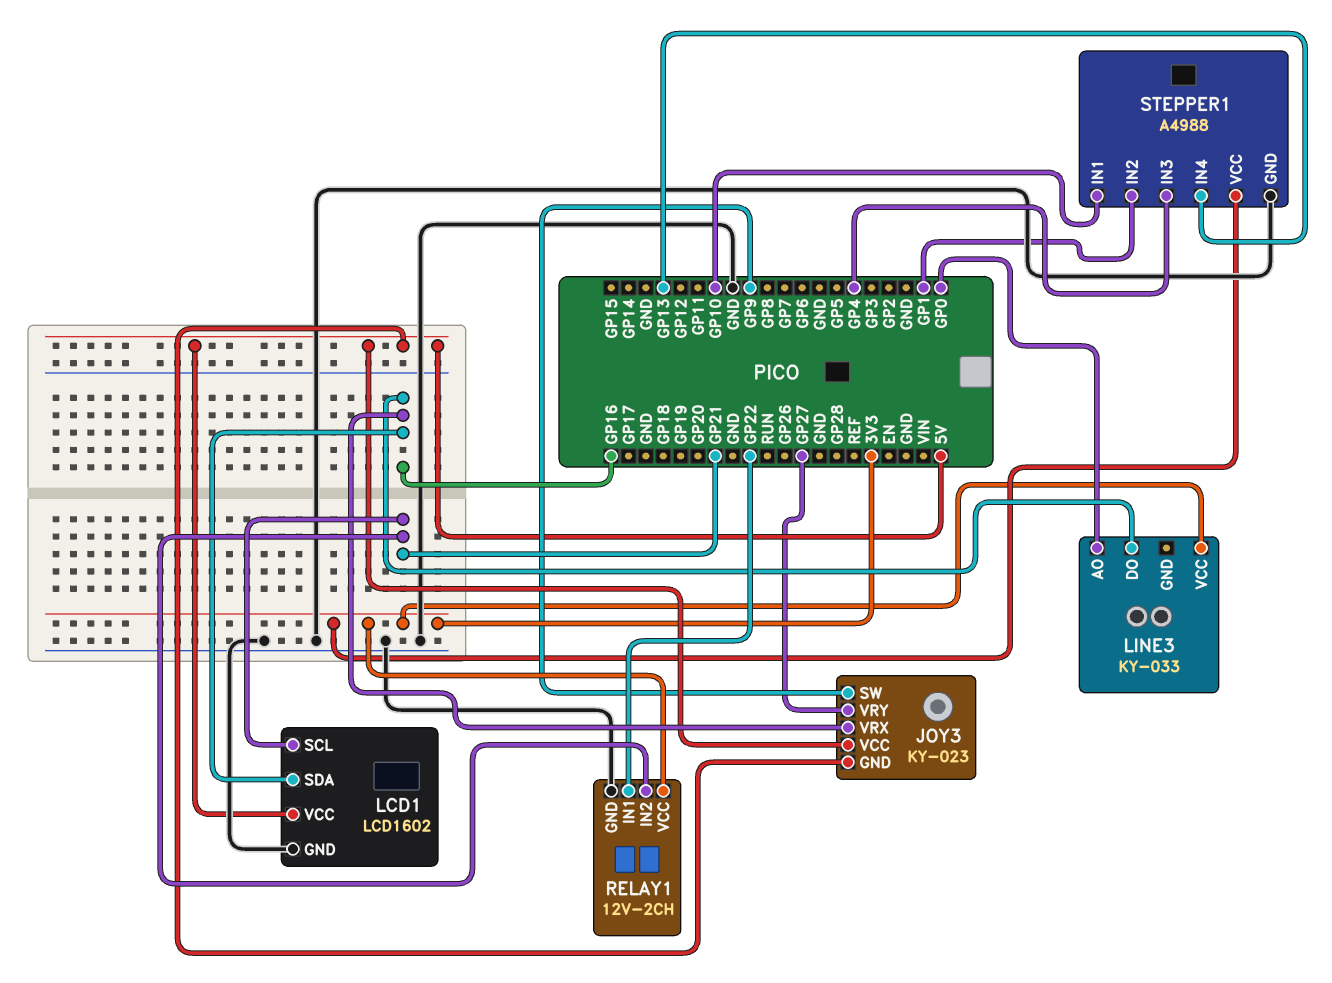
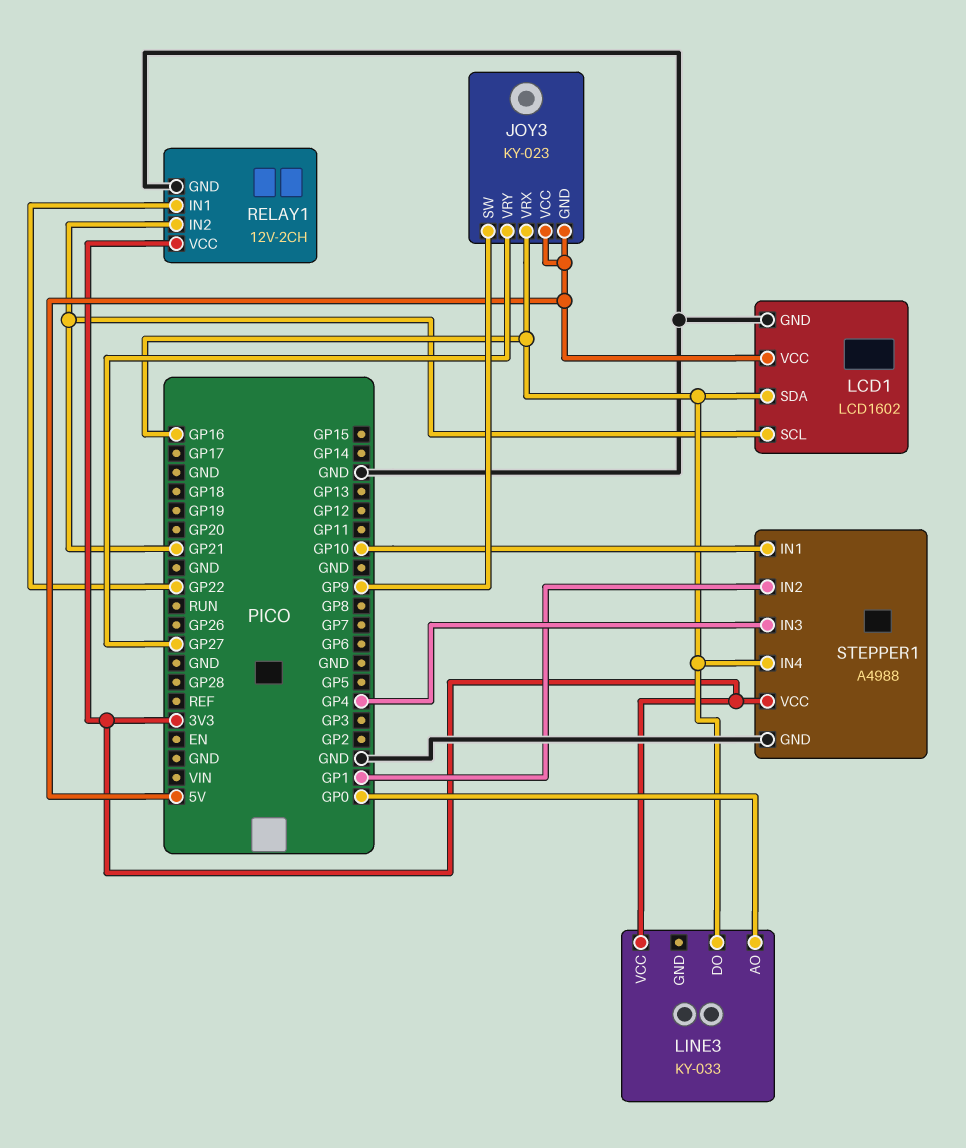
STEPPER1 pin IN4: GP13 -> GP16

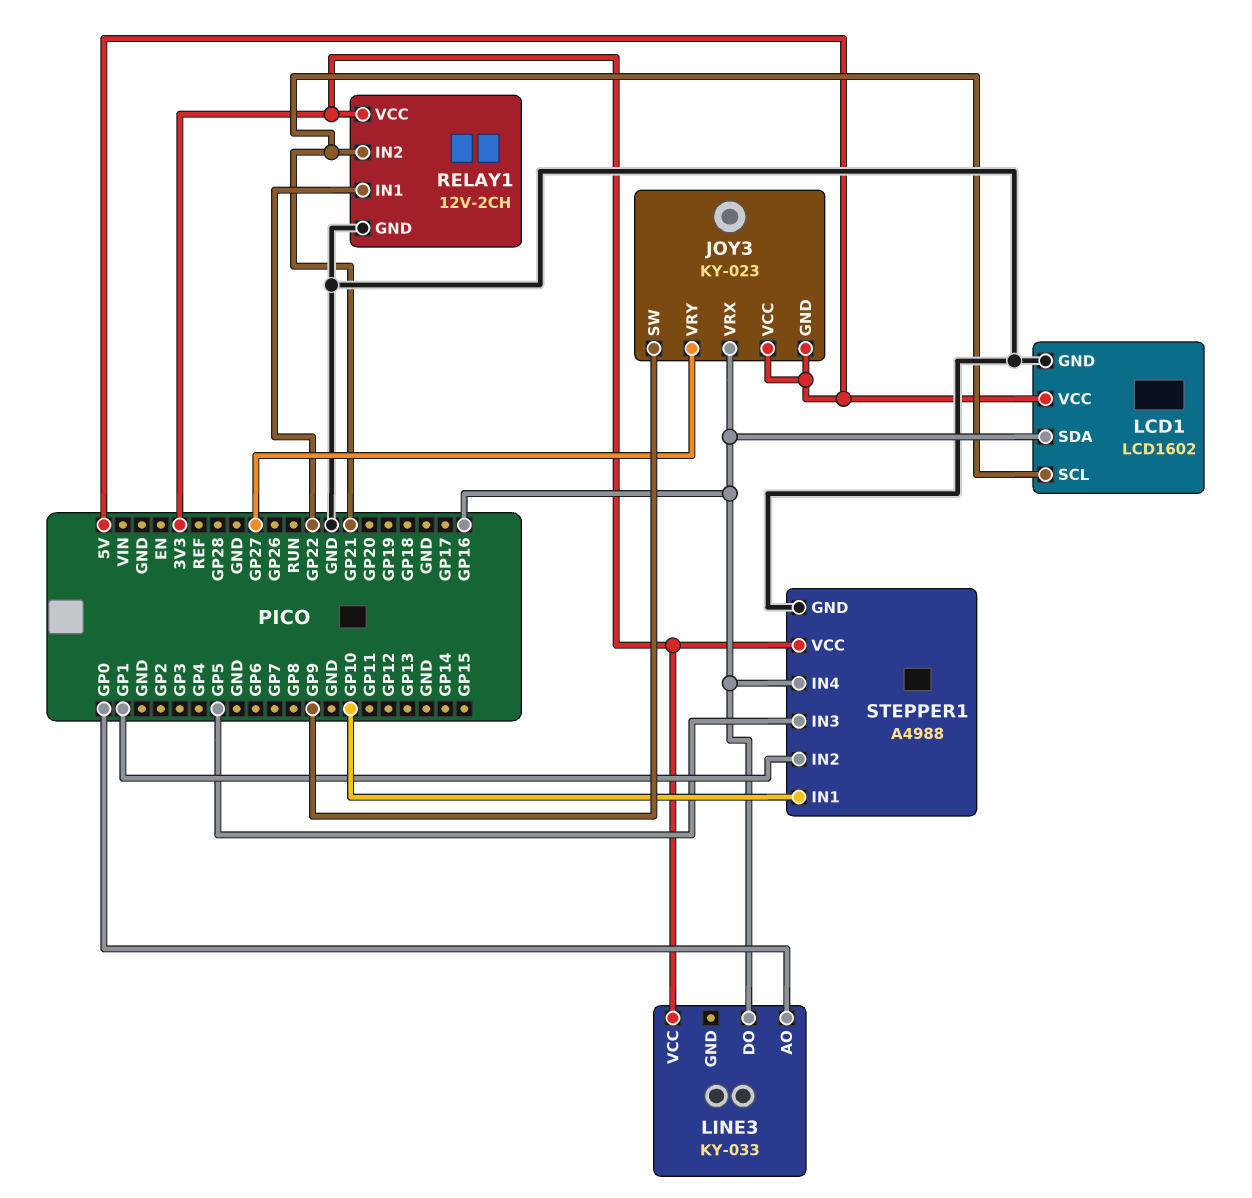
STEPPER1 pin IN3: GP4 -> GP5

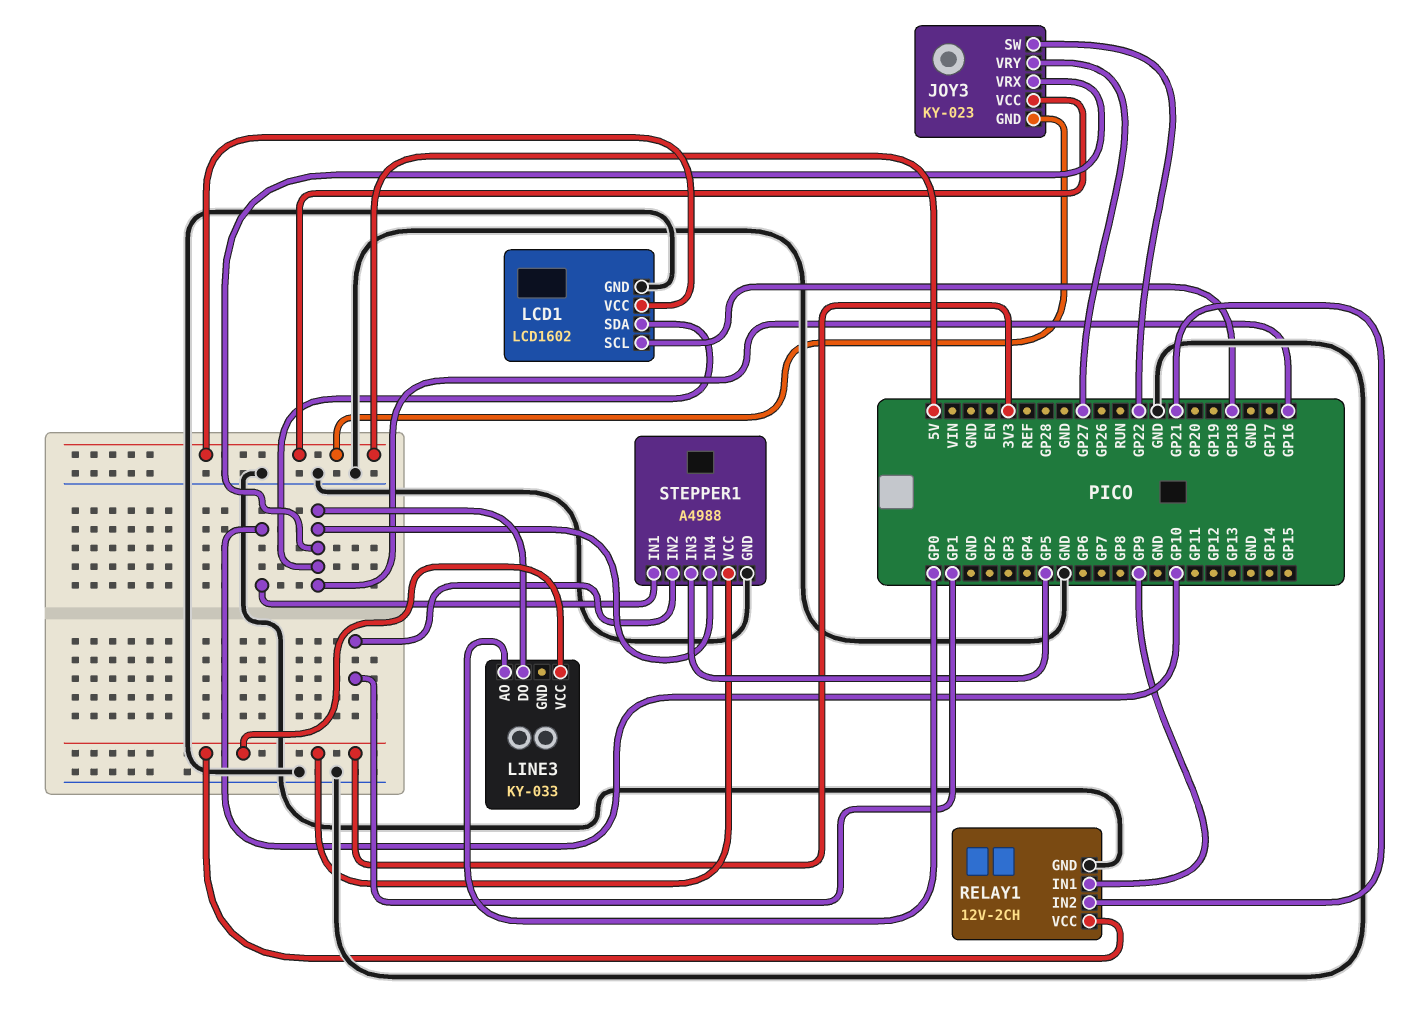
JOY3 pin SW: GP9 -> GP22
LCD1 pin SCL: GP21 -> GP18
RELAY1 pin IN1: GP22 -> GP9

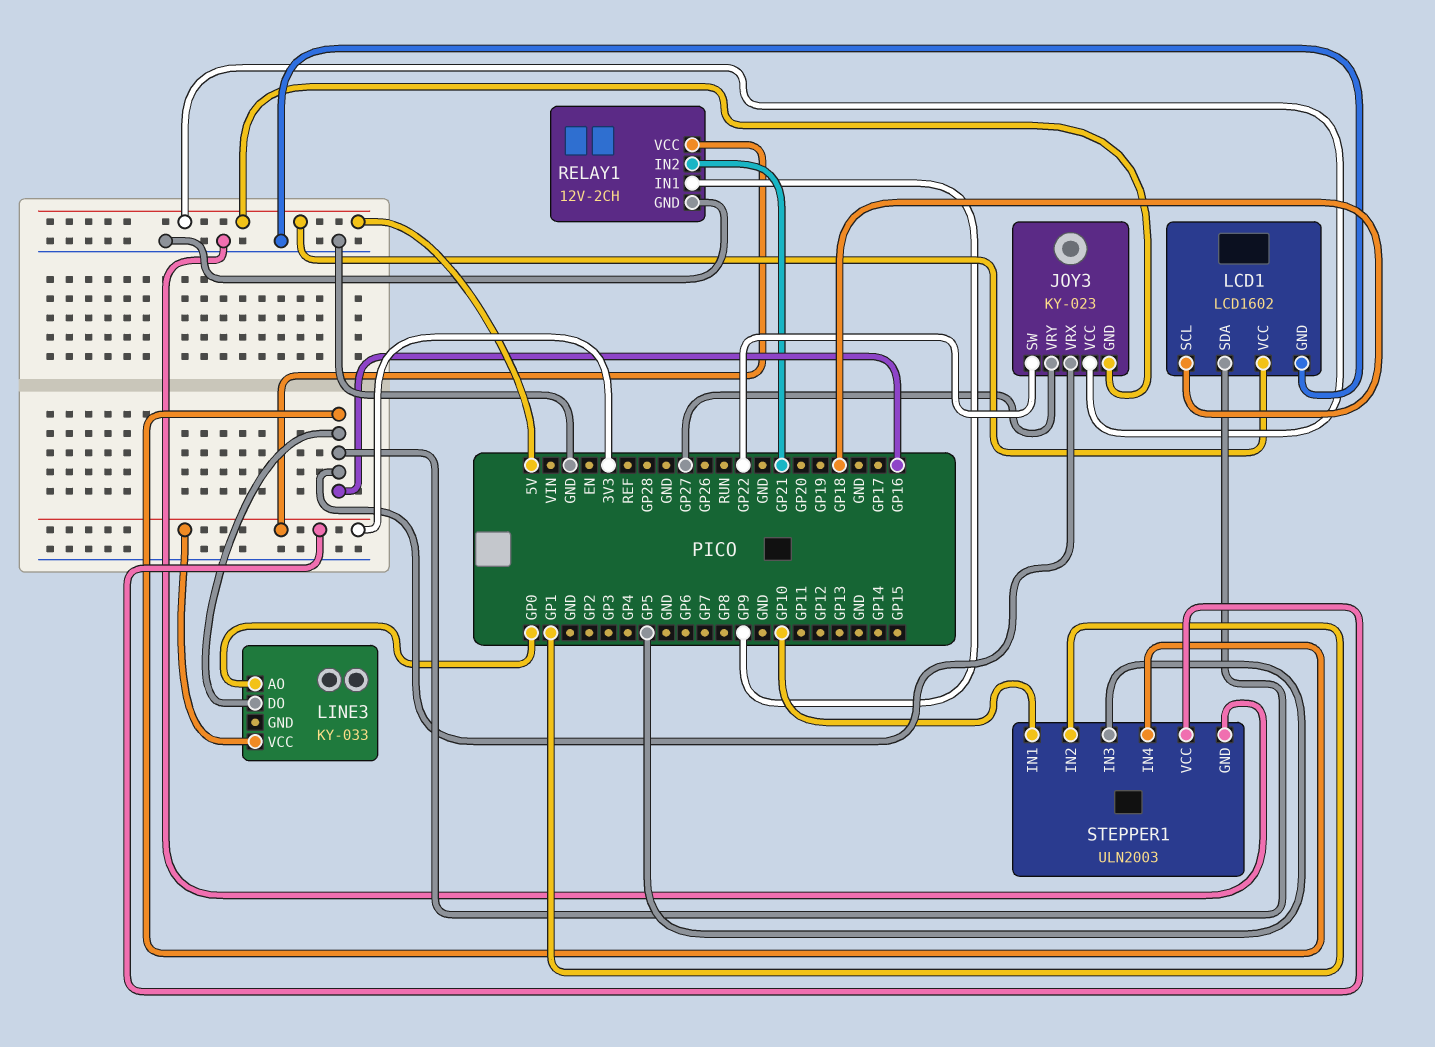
STEPPER1: A4988 -> ULN2003

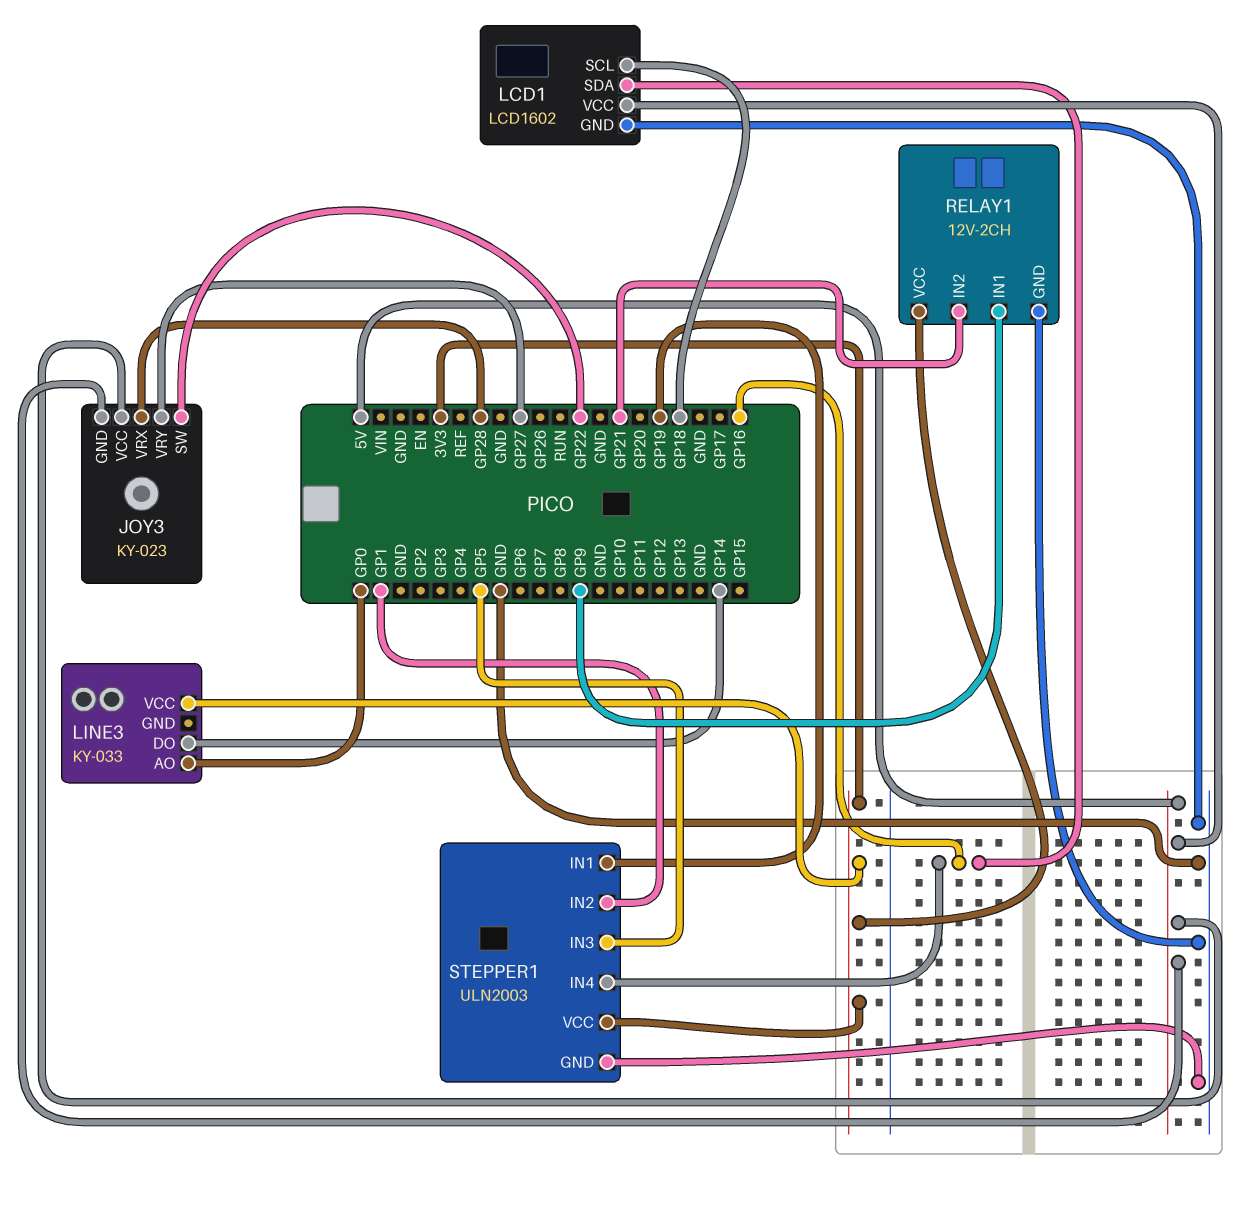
JOY3 pin VRX: GP16 -> GP28
LINE3 pin DO: GP16 -> GP14
STEPPER1 pin IN1: GP10 -> GP19

